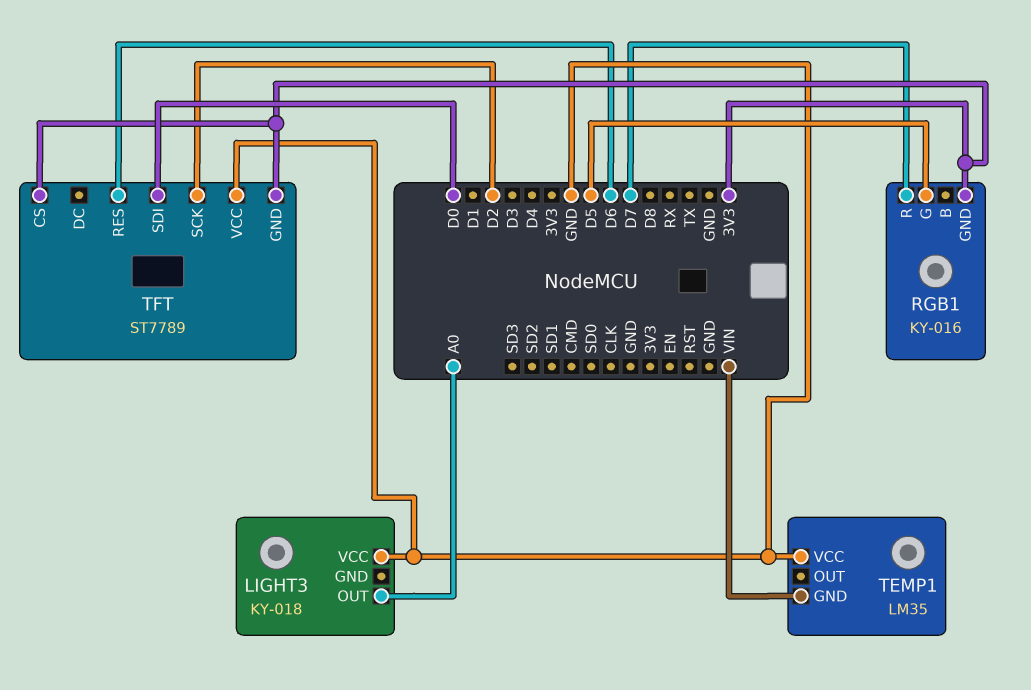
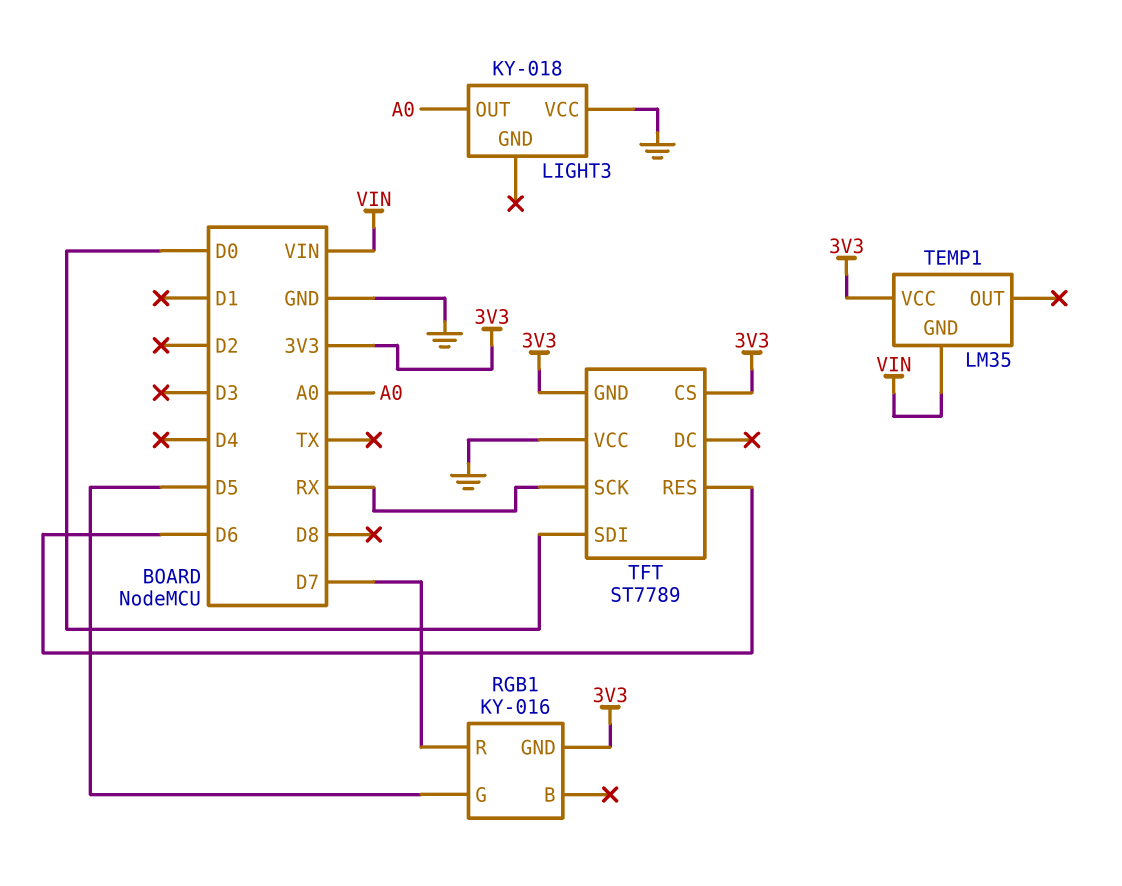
TEMP1 pin VCC: GND -> 3V3
TFT pin SCK: D2 -> RX

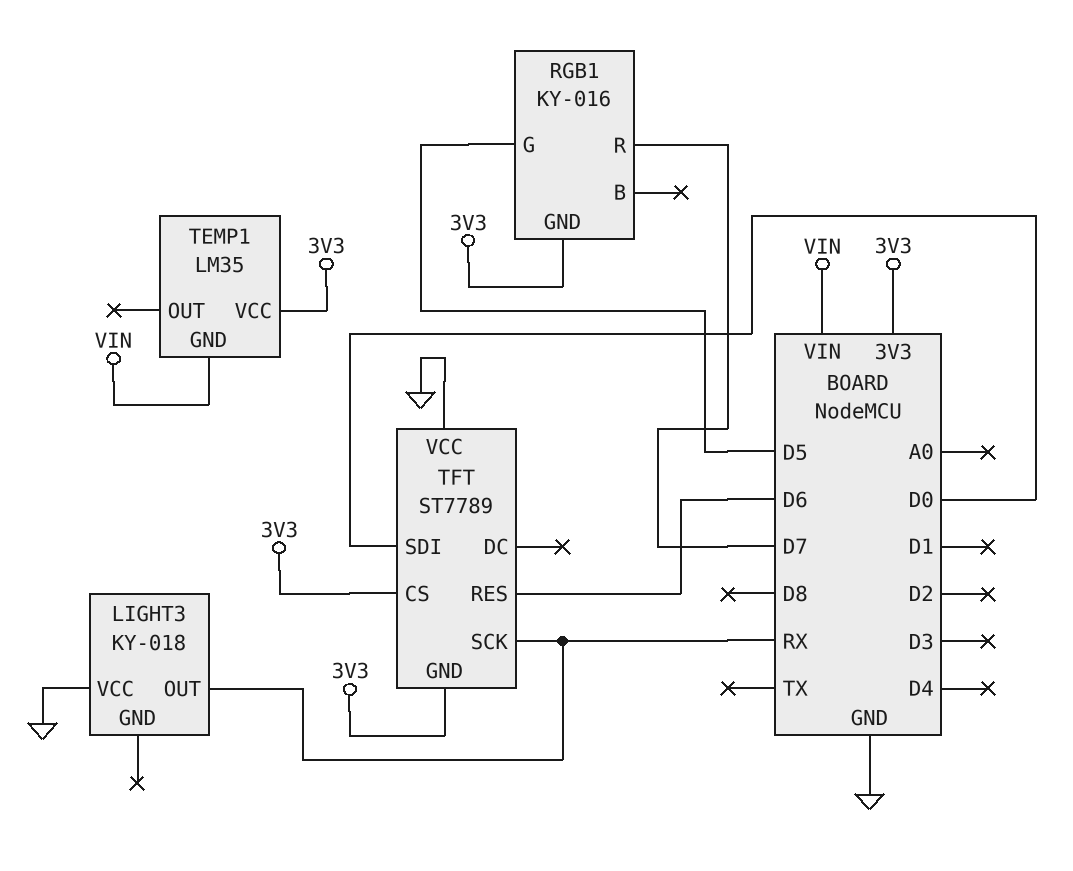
LIGHT3 pin OUT: A0 -> RX

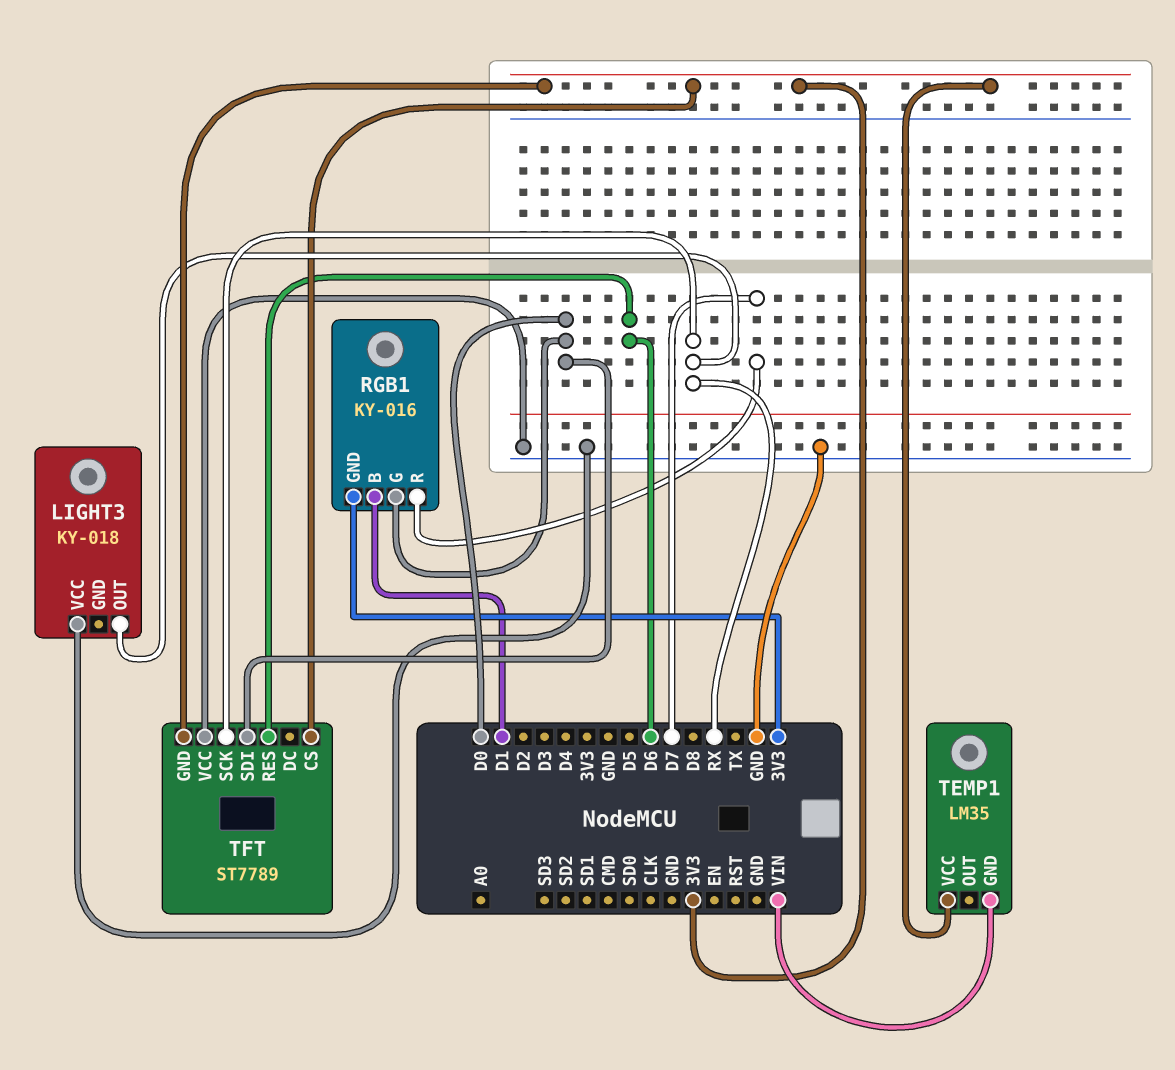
RGB1 pin B: none -> D1
RGB1 pin G: D5 -> D0

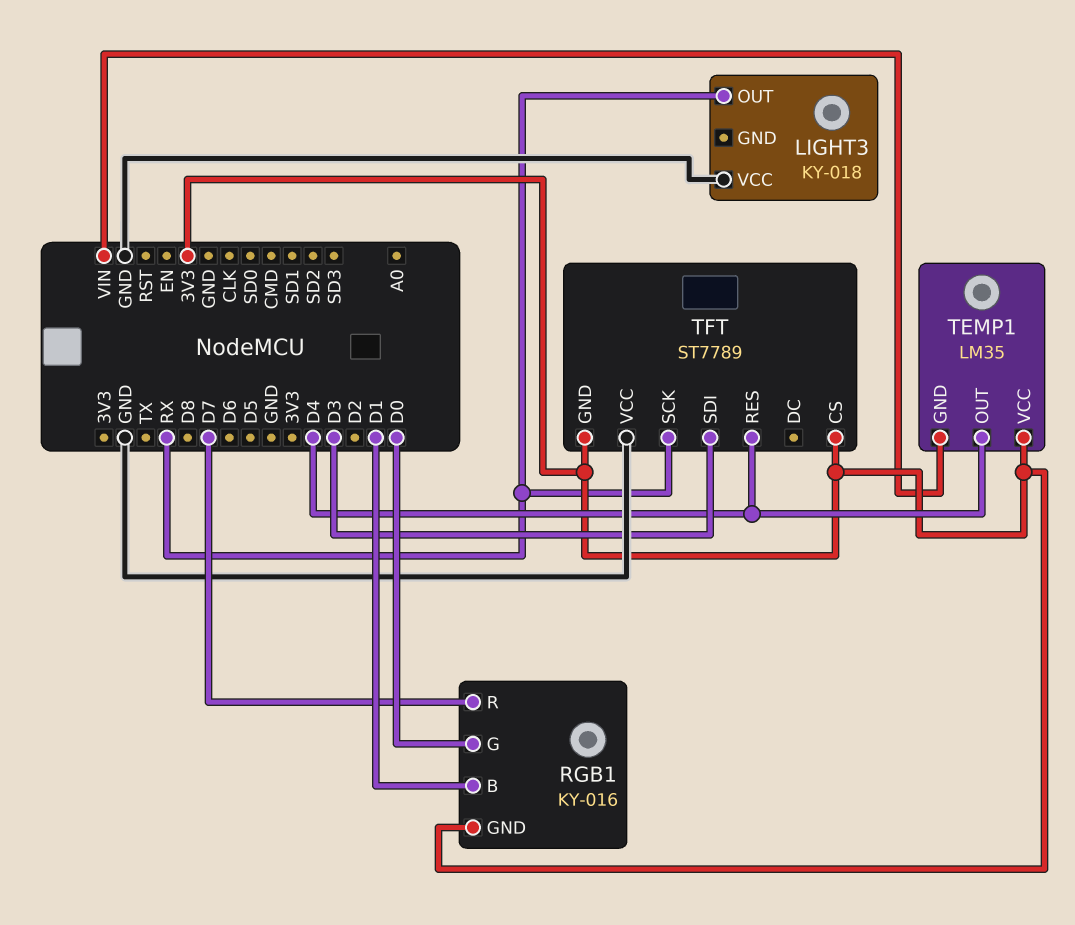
TEMP1 pin OUT: none -> D4
TFT pin RES: D6 -> D4
TFT pin SDI: D0 -> D3

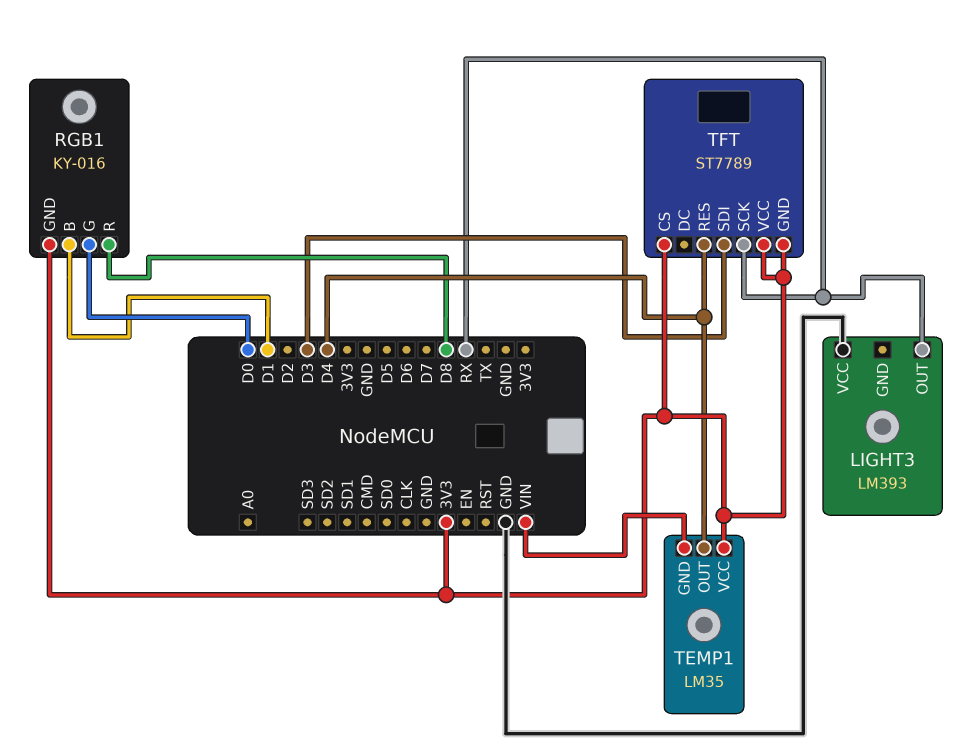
LIGHT3: KY-018 -> LM393
RGB1 pin R: D7 -> D8
TFT pin VCC: GND -> 3V3

